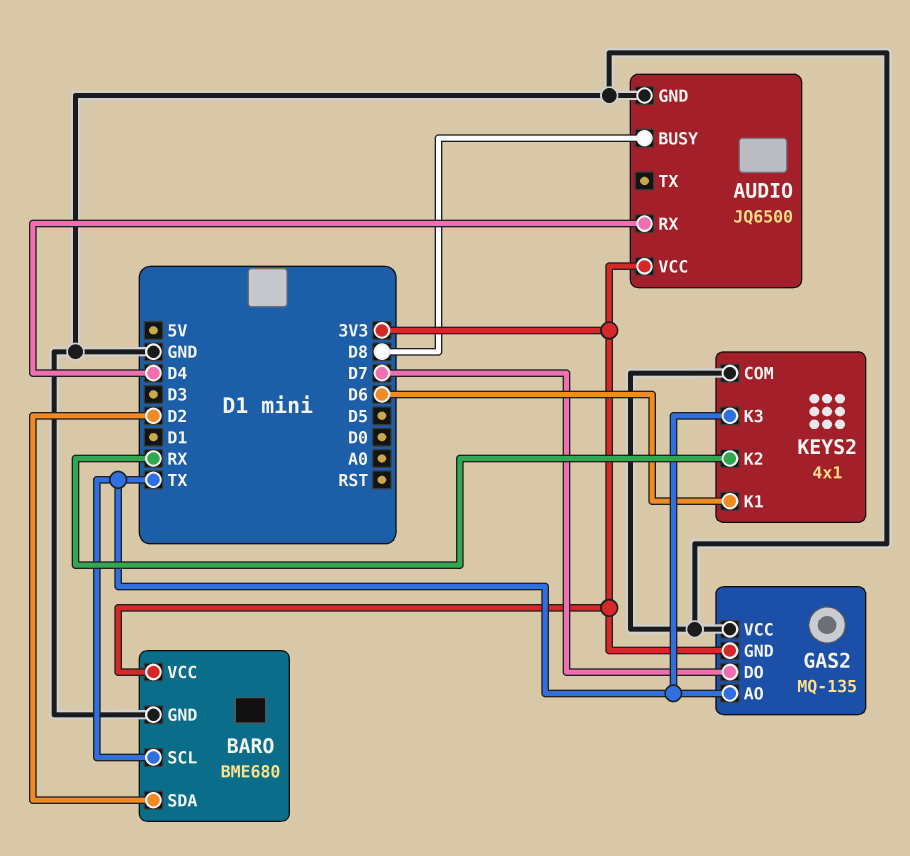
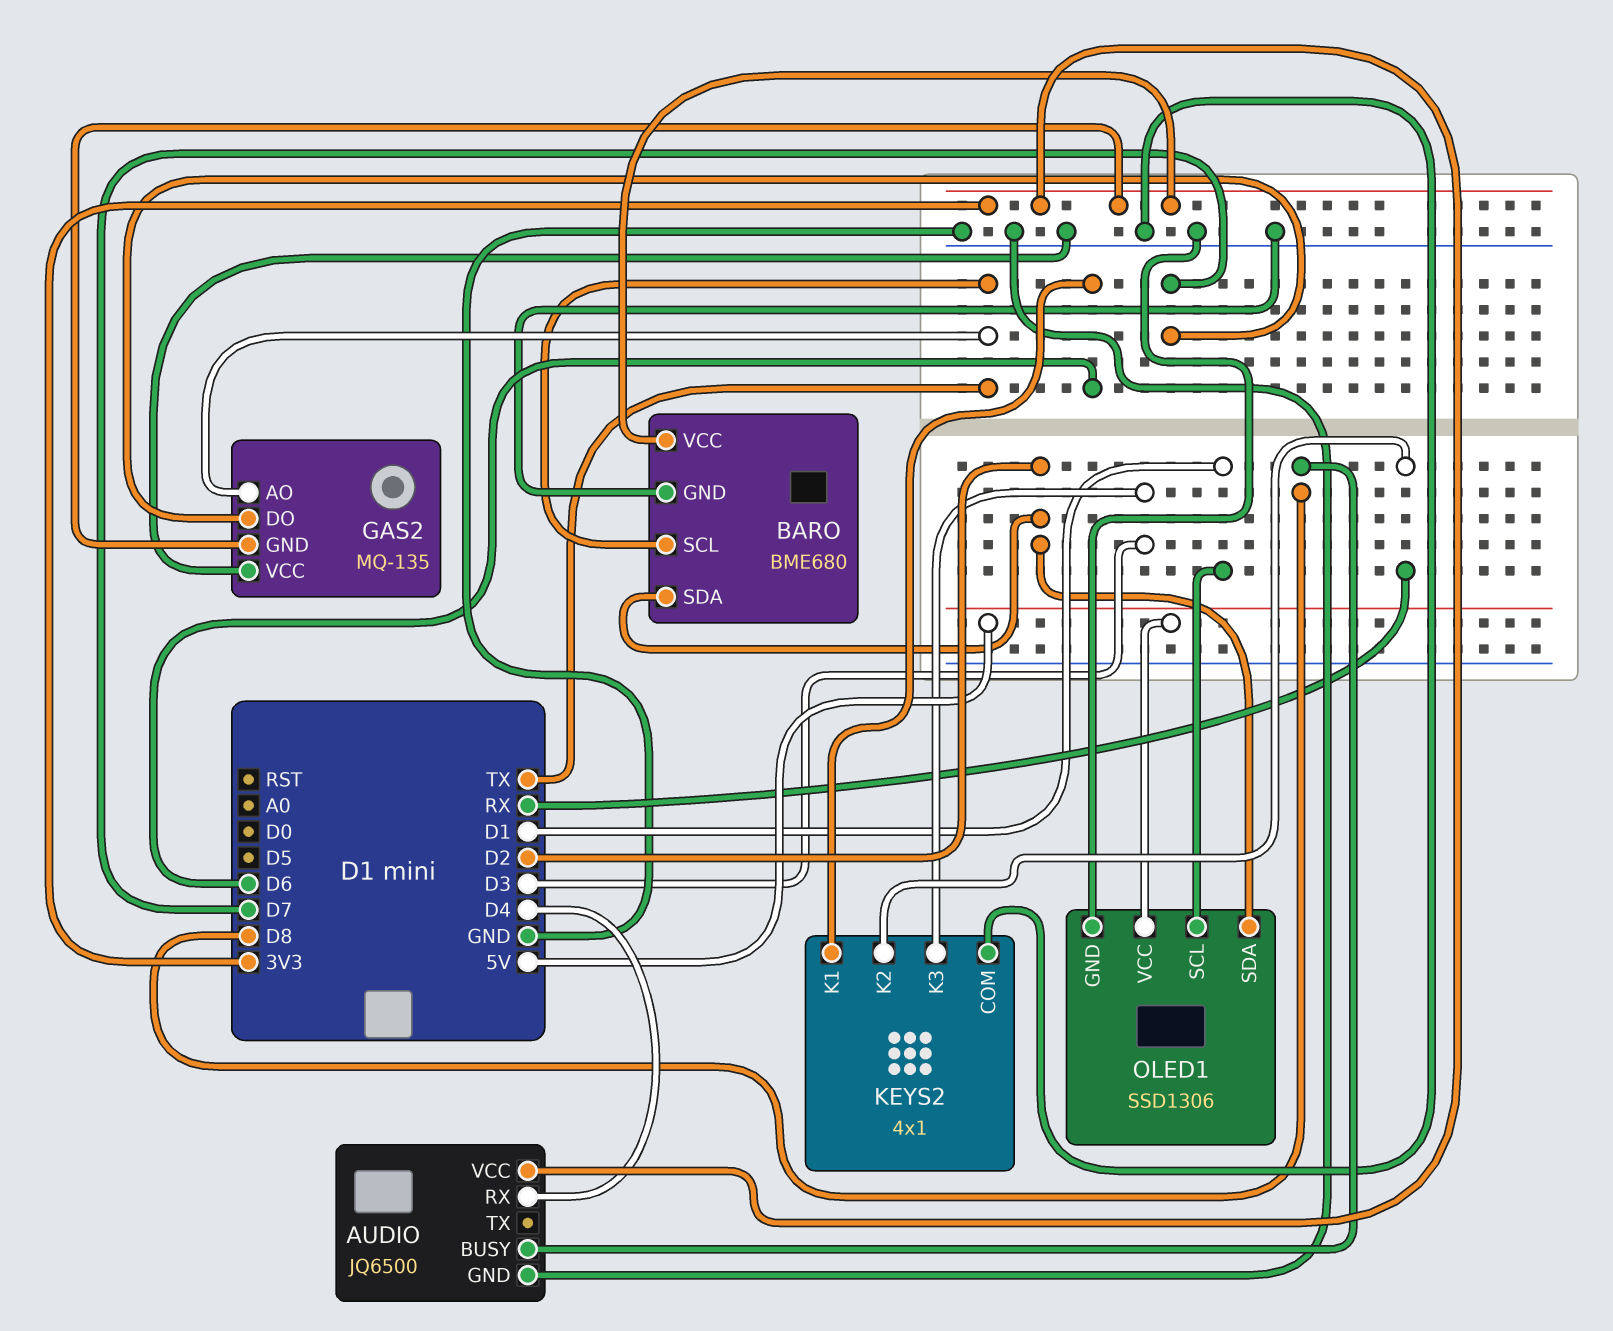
KEYS2 pin K3: TX -> D3
OLED1: none -> SSD1306
OLED1 pin GND: none -> GND
OLED1 pin SCL: none -> D1
OLED1 pin SDA: none -> D2
OLED1 pin VCC: none -> 5V

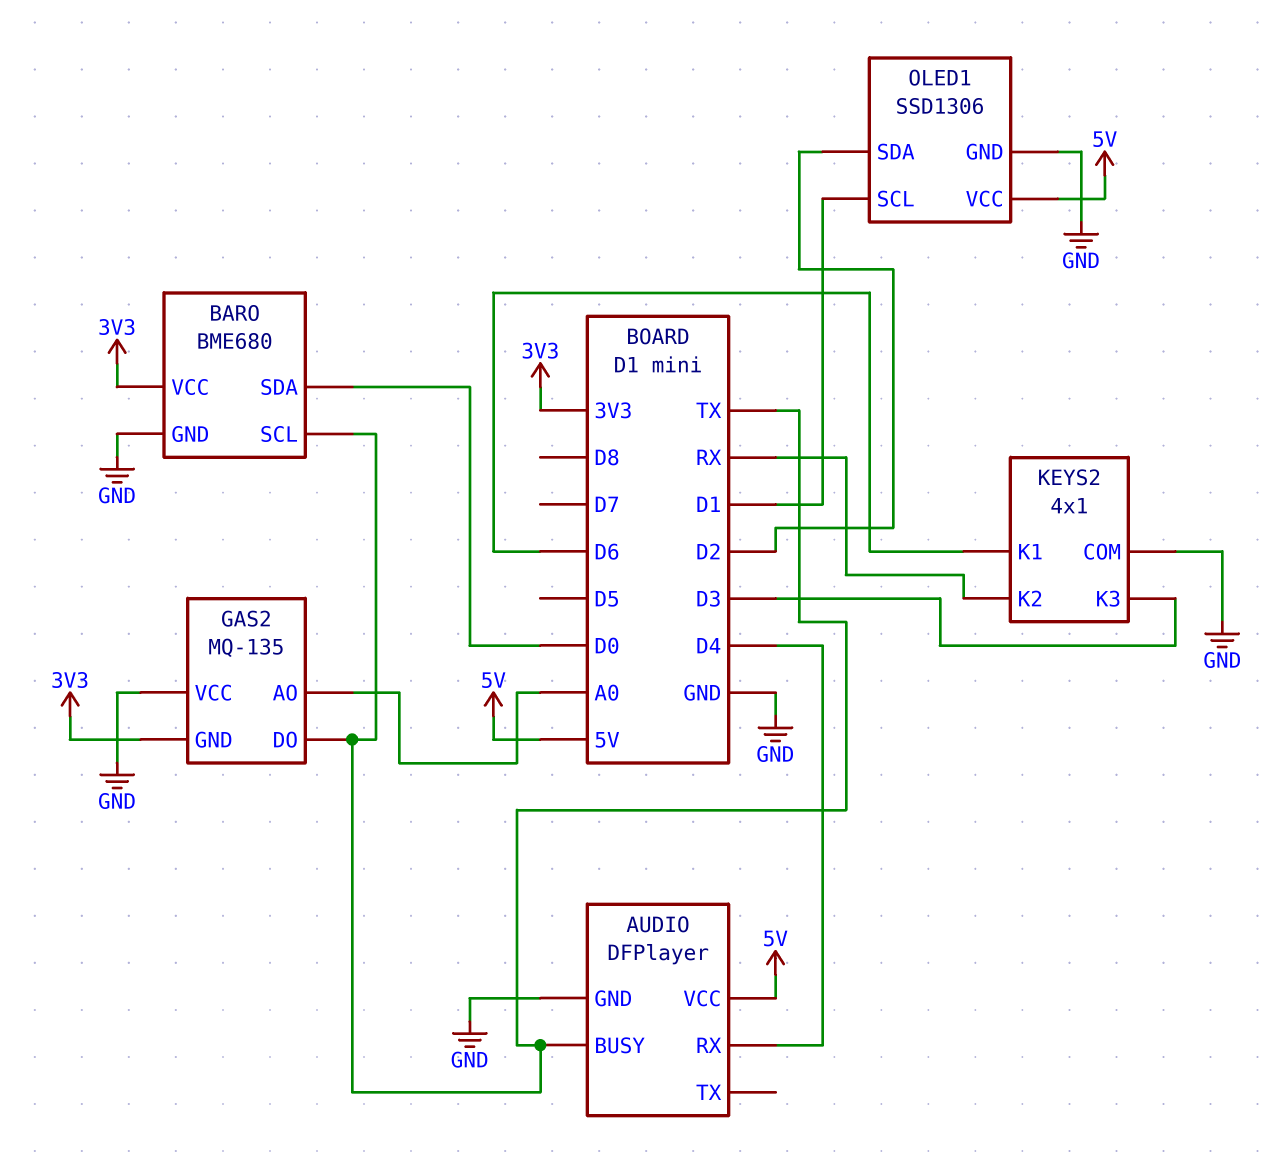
AUDIO: JQ6500 -> DFPlayer
AUDIO pin BUSY: D8 -> TX
AUDIO pin VCC: 3V3 -> 5V
BARO pin SDA: D2 -> D0
GAS2 pin AO: TX -> A0
GAS2 pin DO: D7 -> TX

